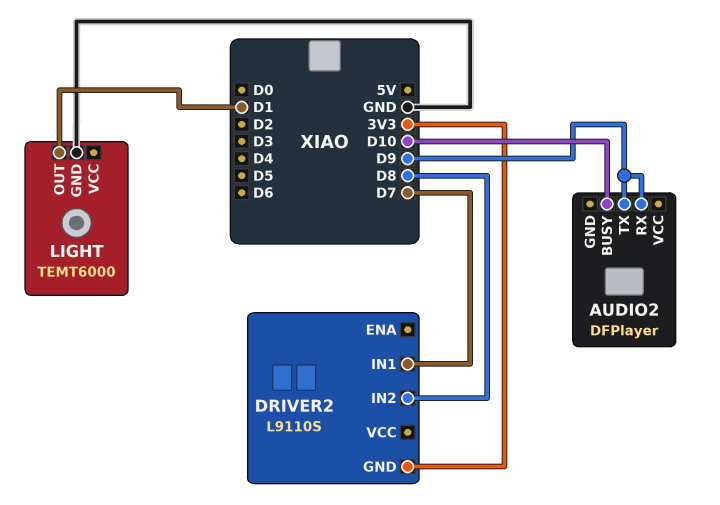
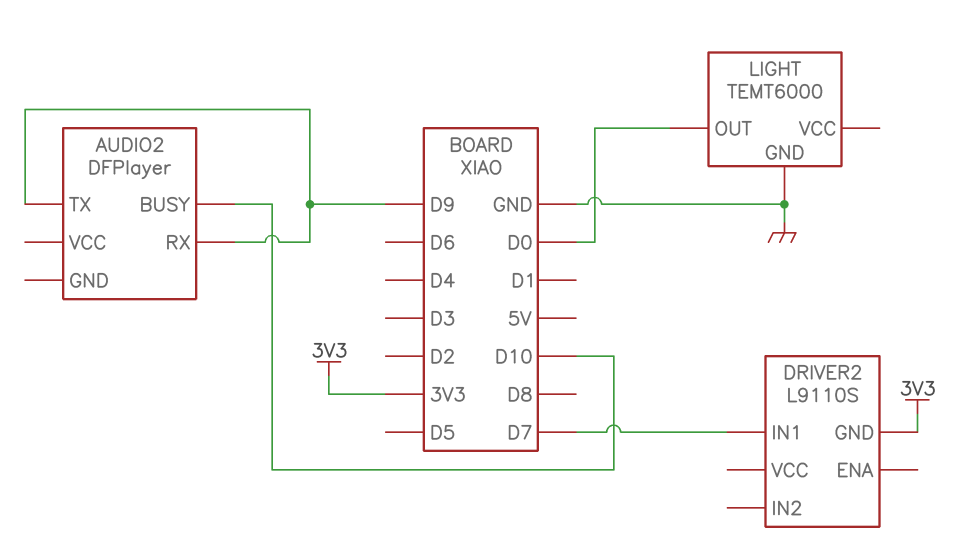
DRIVER2 pin IN2: D8 -> none
LIGHT pin OUT: D1 -> D0

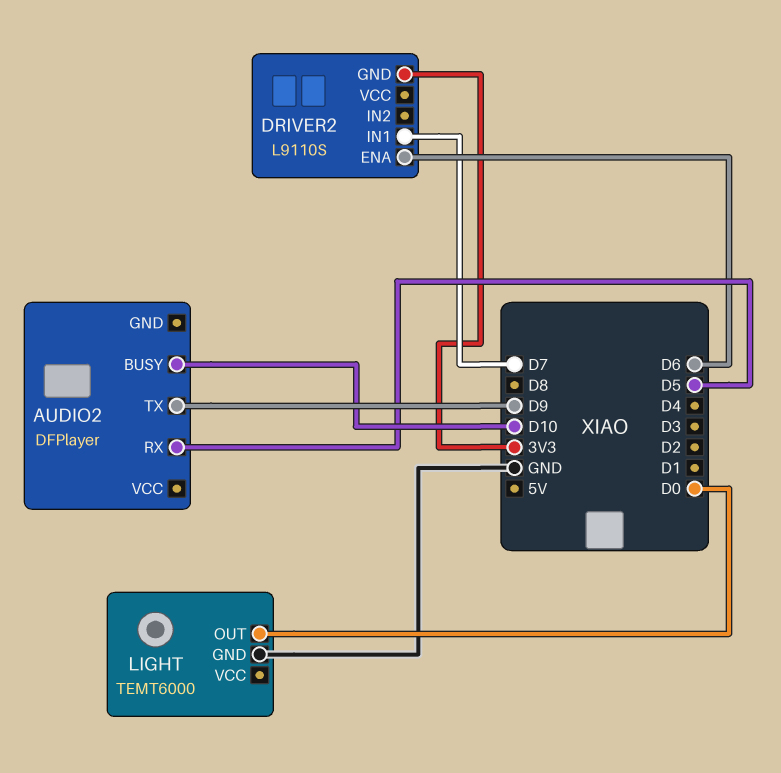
AUDIO2 pin RX: D9 -> D5
DRIVER2 pin ENA: none -> D6

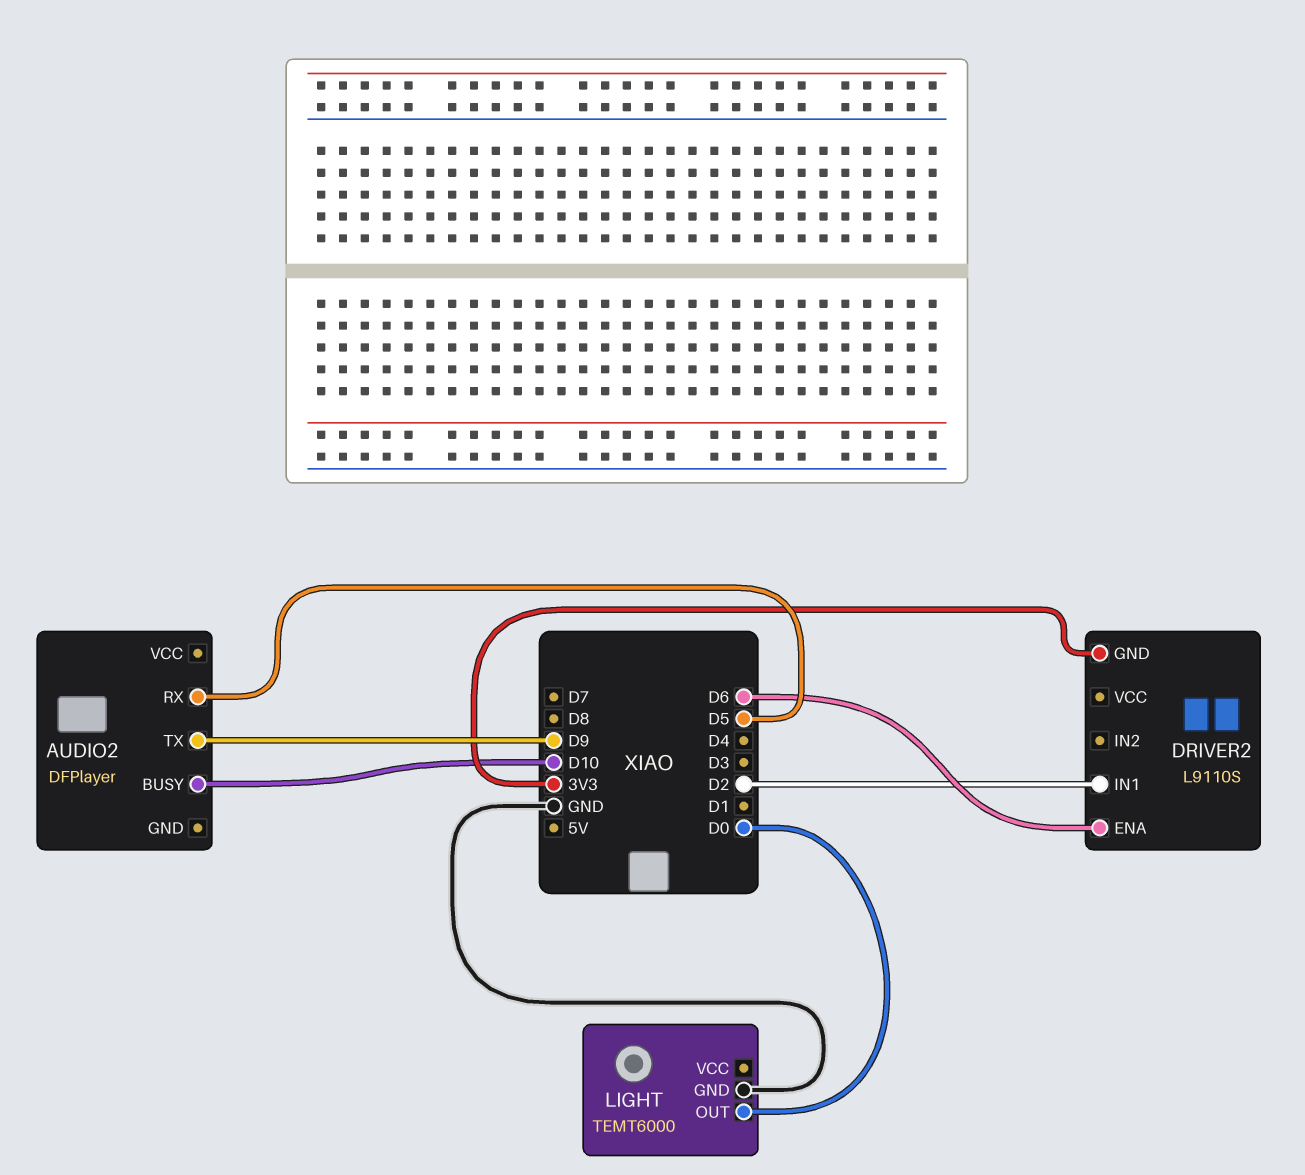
DRIVER2 pin IN1: D7 -> D2

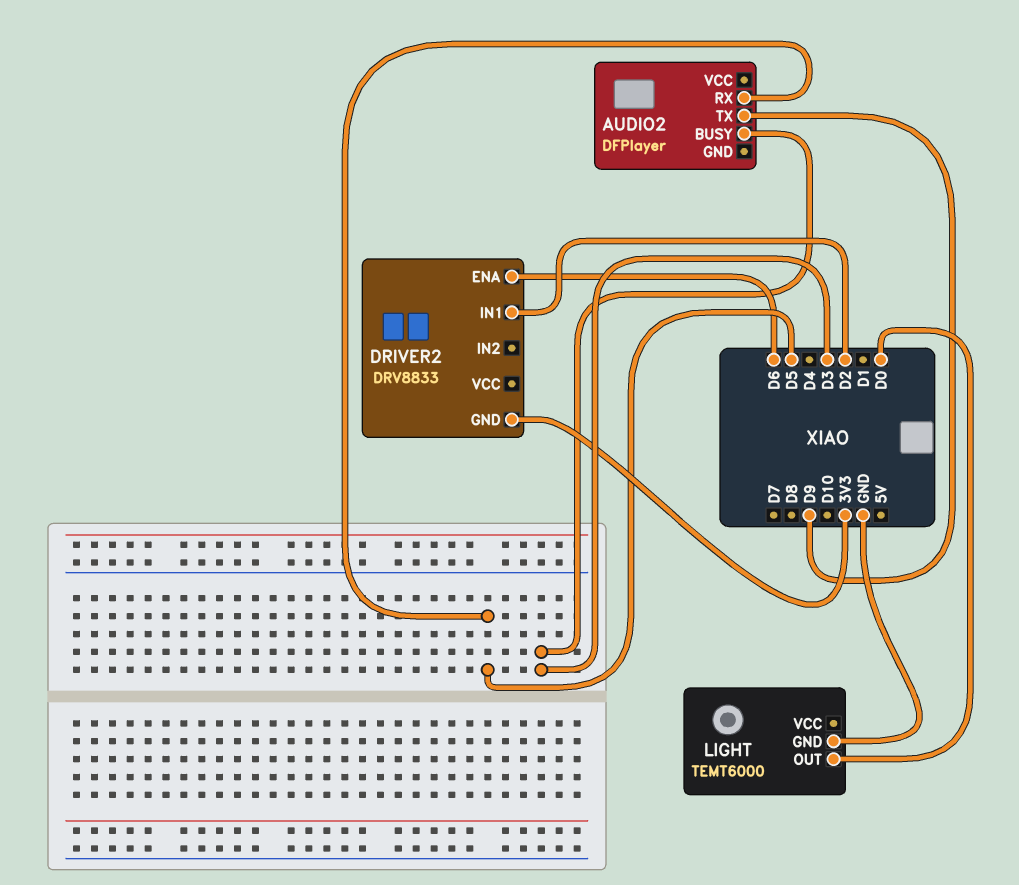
AUDIO2 pin BUSY: D10 -> D3
DRIVER2: L9110S -> DRV8833

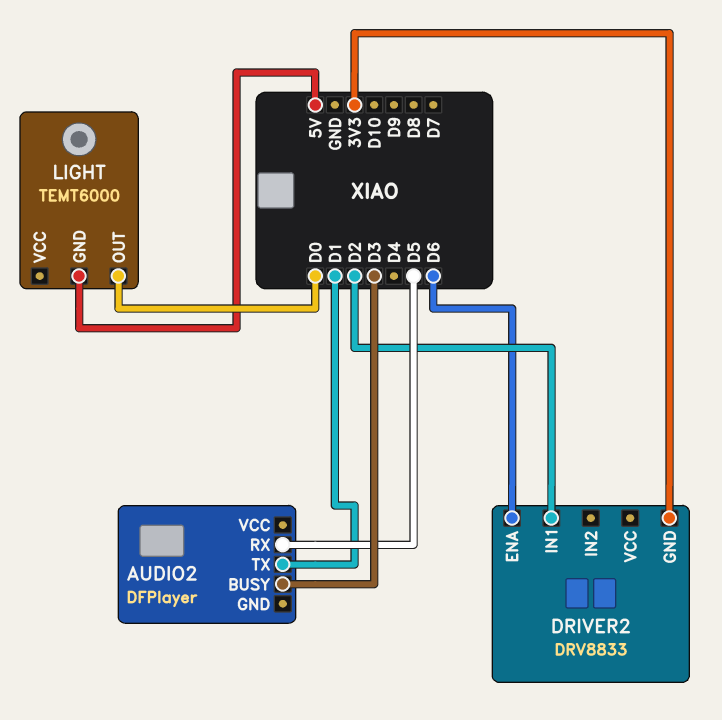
AUDIO2 pin TX: D9 -> D1
LIGHT pin GND: GND -> 5V

